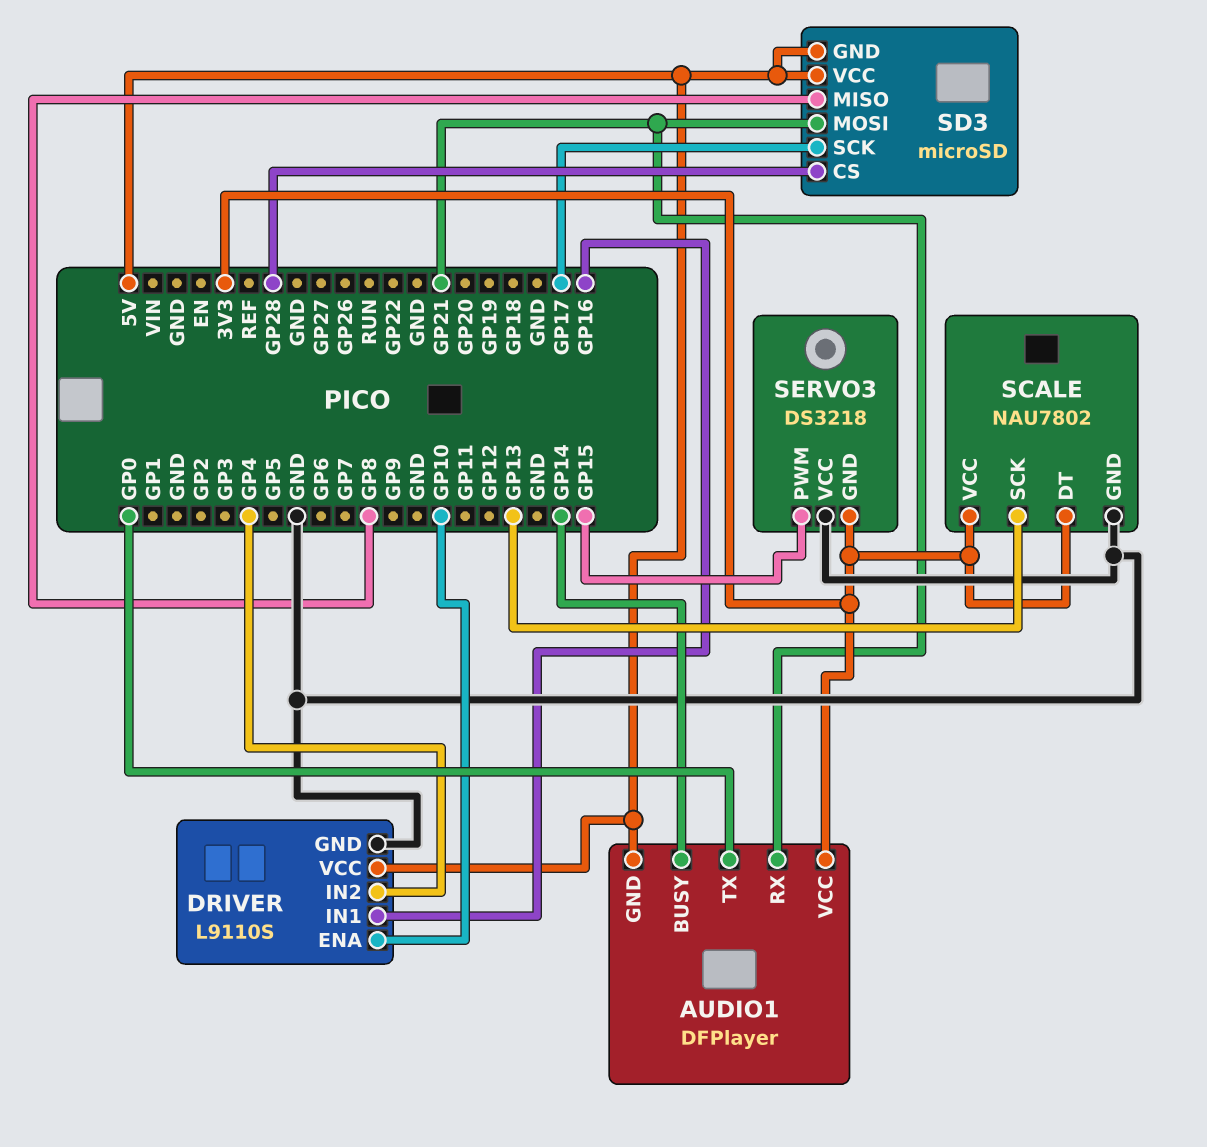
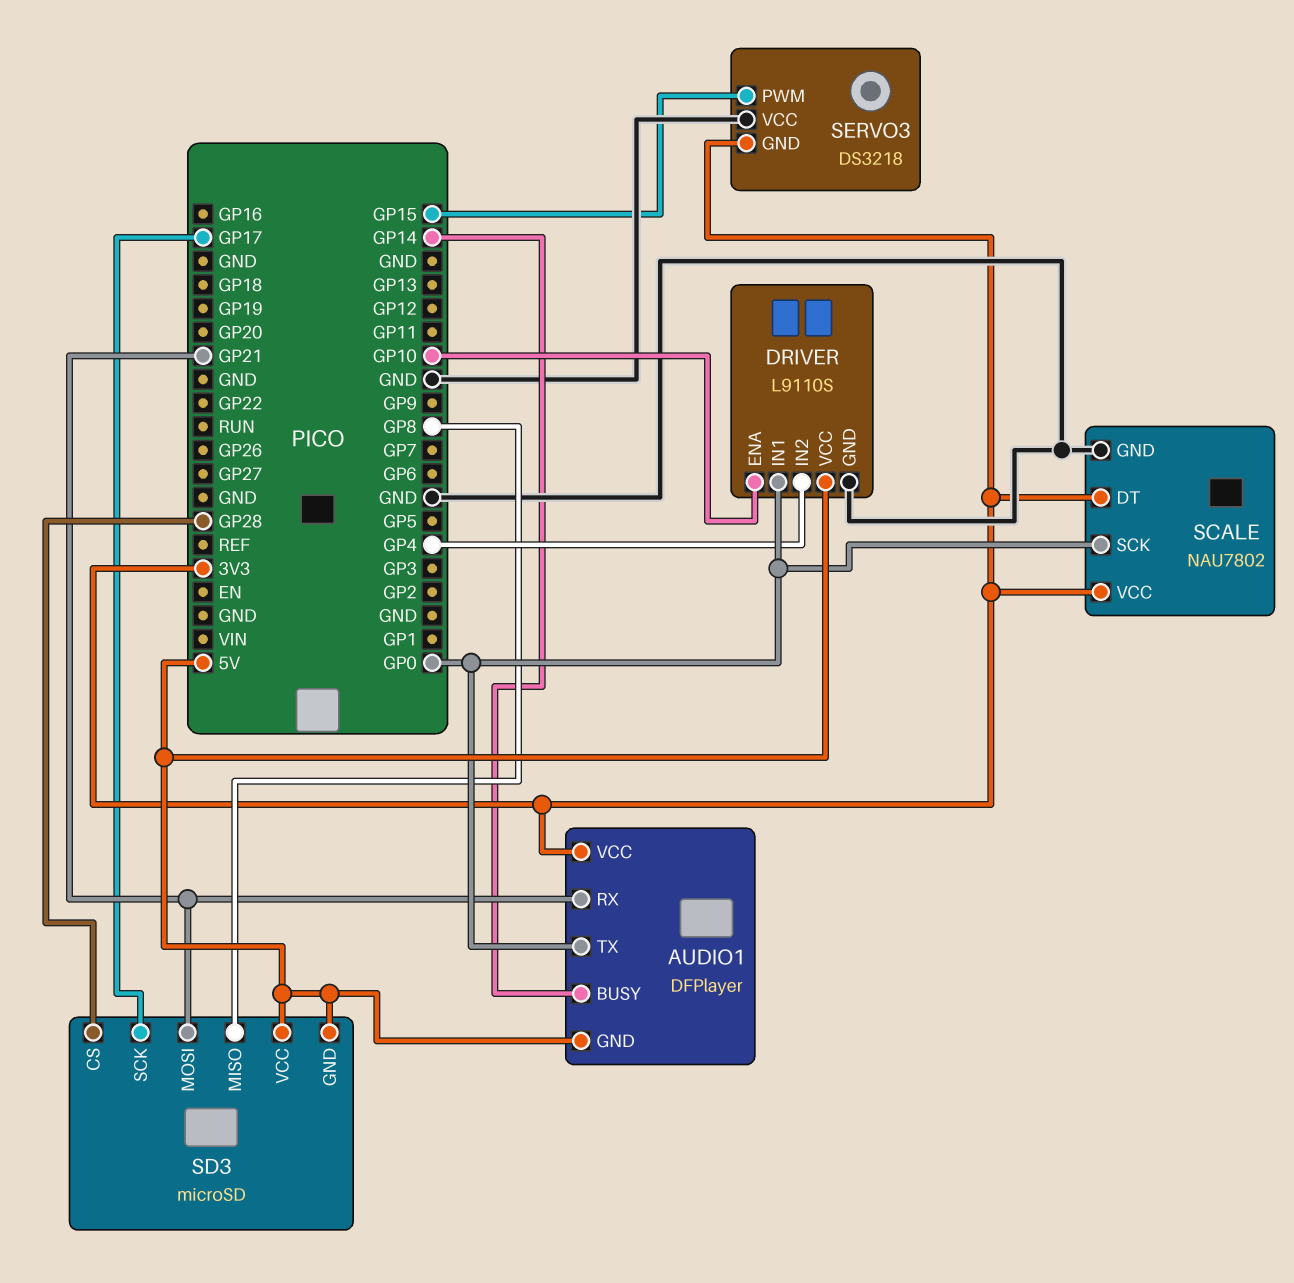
DRIVER pin IN1: GP16 -> GP0
SCALE pin SCK: GP13 -> GP0

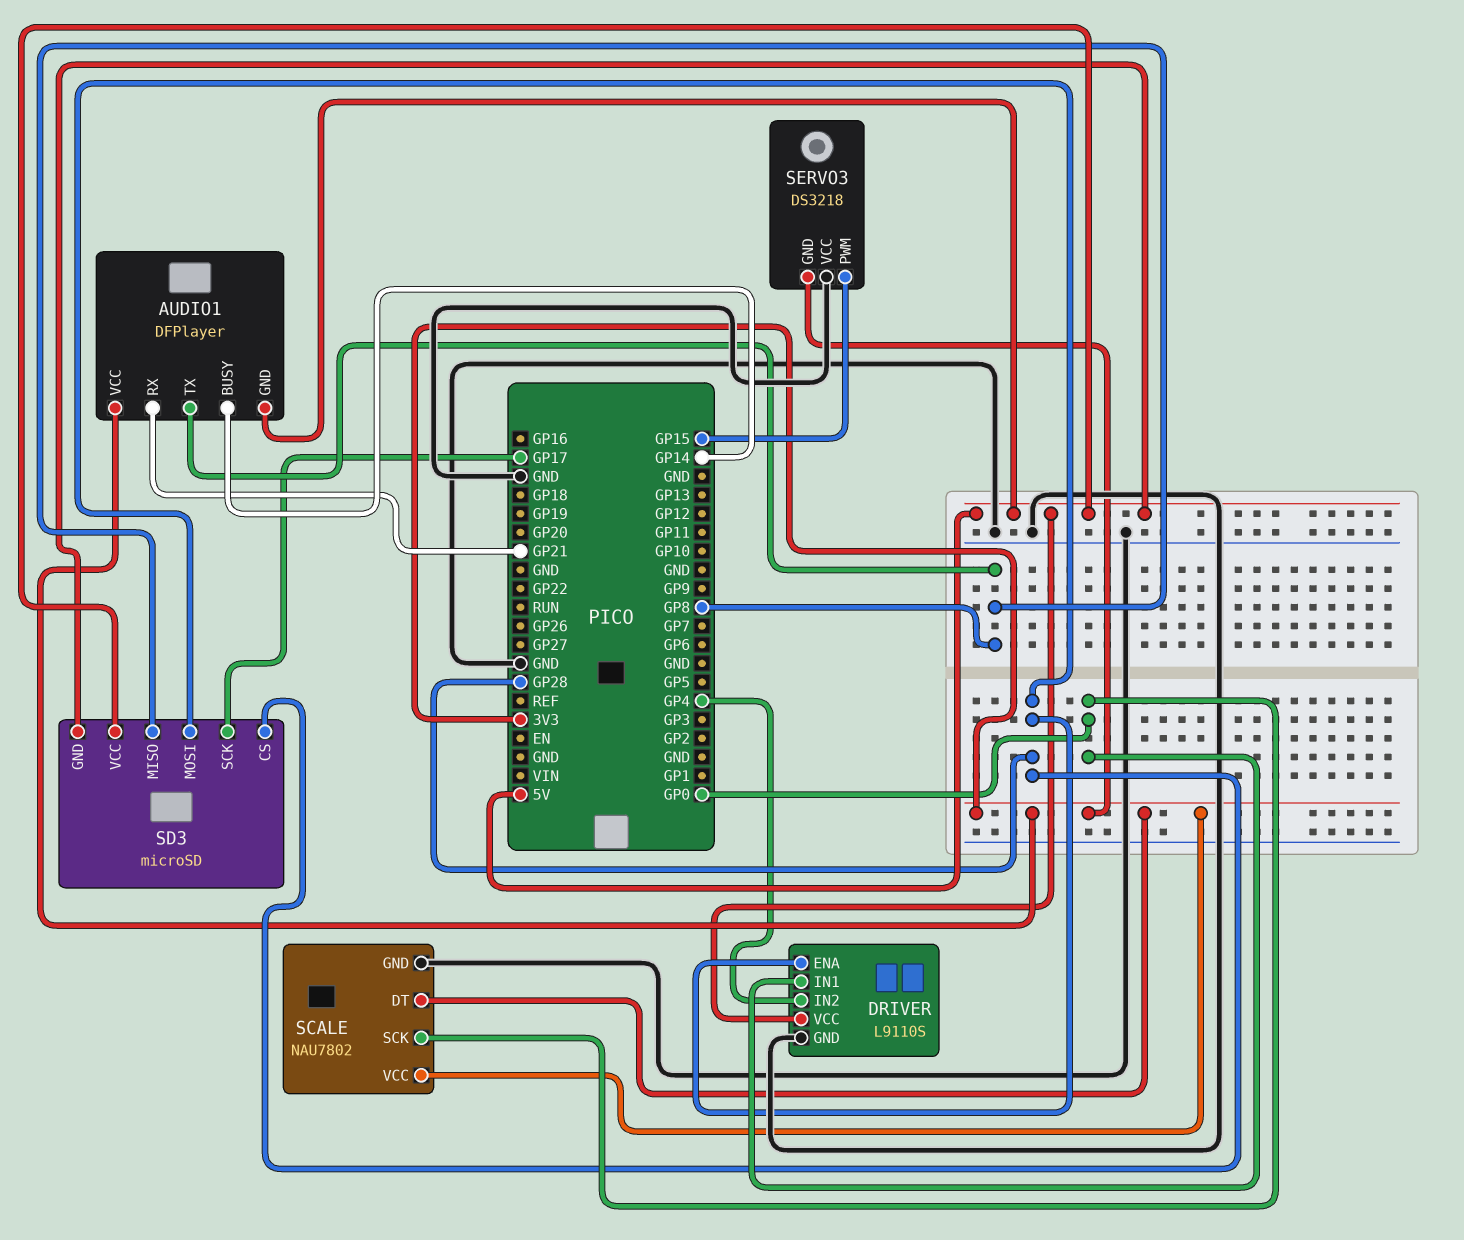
AUDIO1 pin TX: GP0 -> GP8
DRIVER pin ENA: GP10 -> GP28
SD3 pin MOSI: GP21 -> GP28

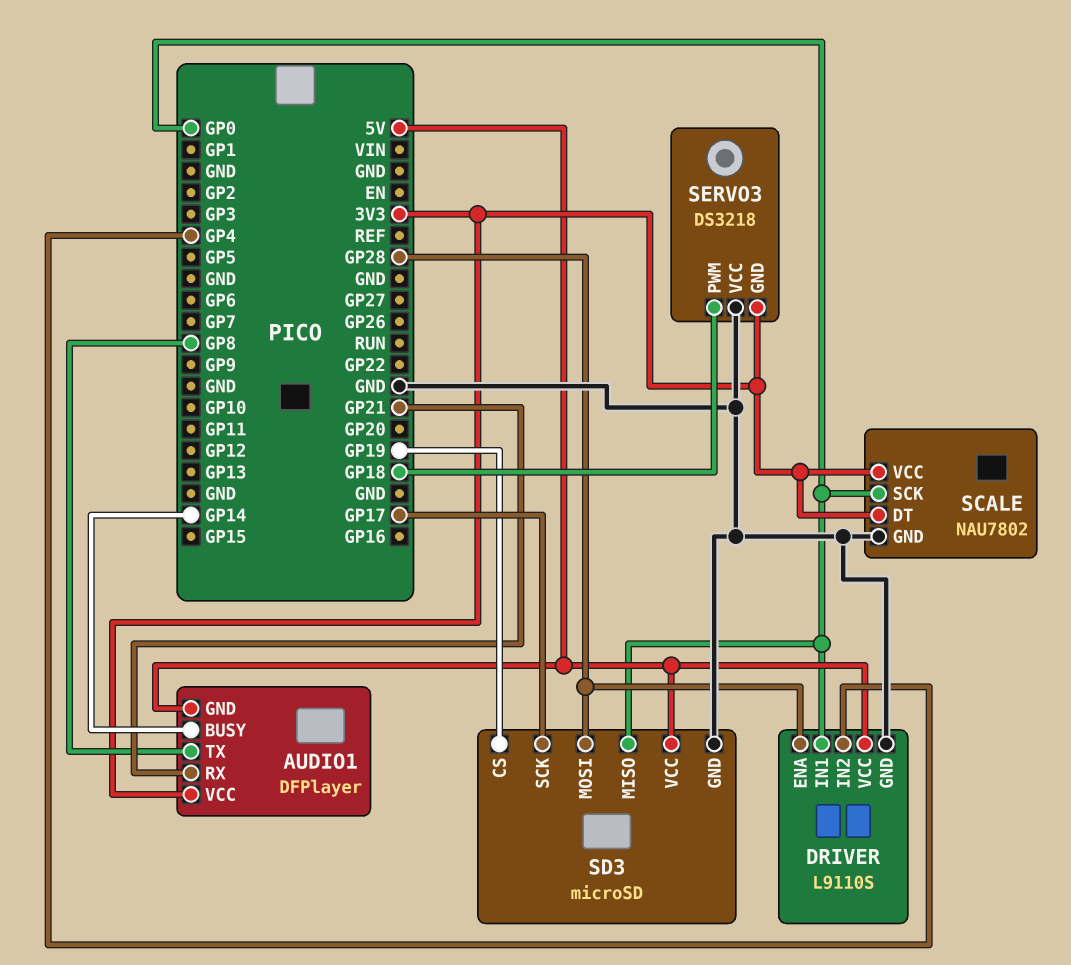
SD3 pin CS: GP28 -> GP19
SD3 pin GND: 5V -> GND
SD3 pin MISO: GP8 -> GP0
SERVO3 pin PWM: GP15 -> GP18

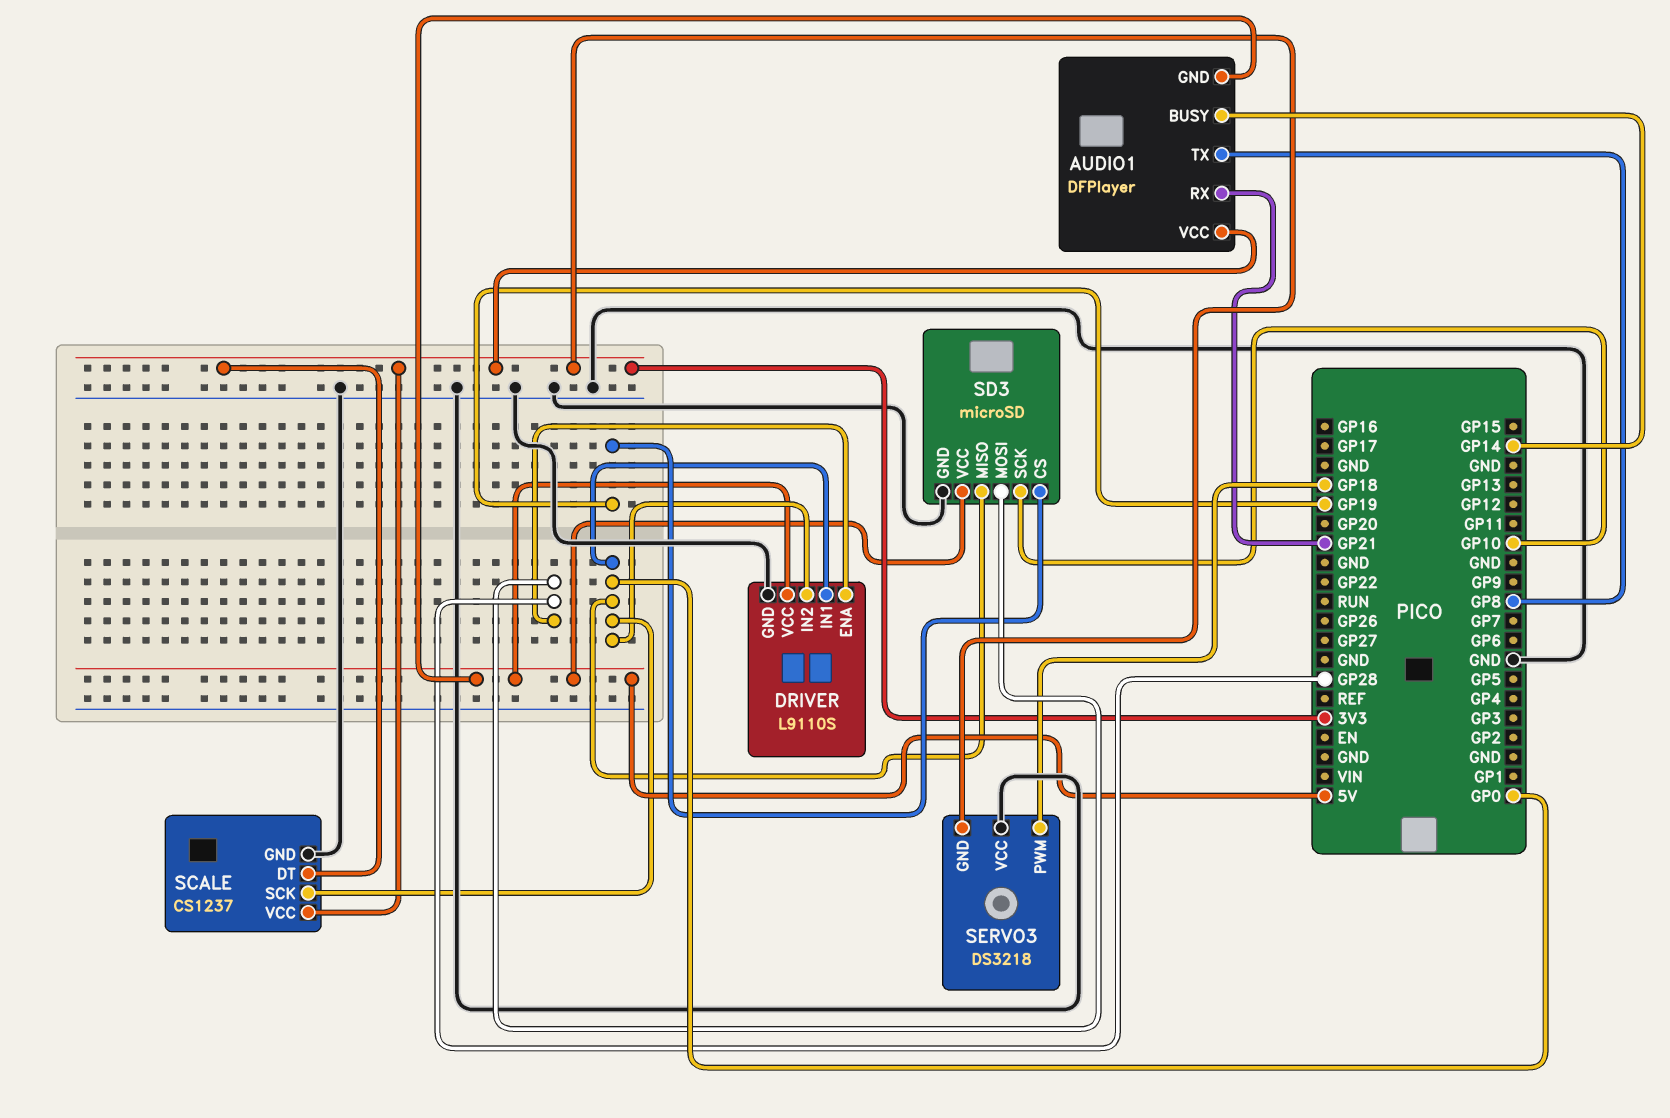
DRIVER pin IN2: GP4 -> GP0
SCALE: NAU7802 -> CS1237
SD3 pin SCK: GP17 -> GP10

